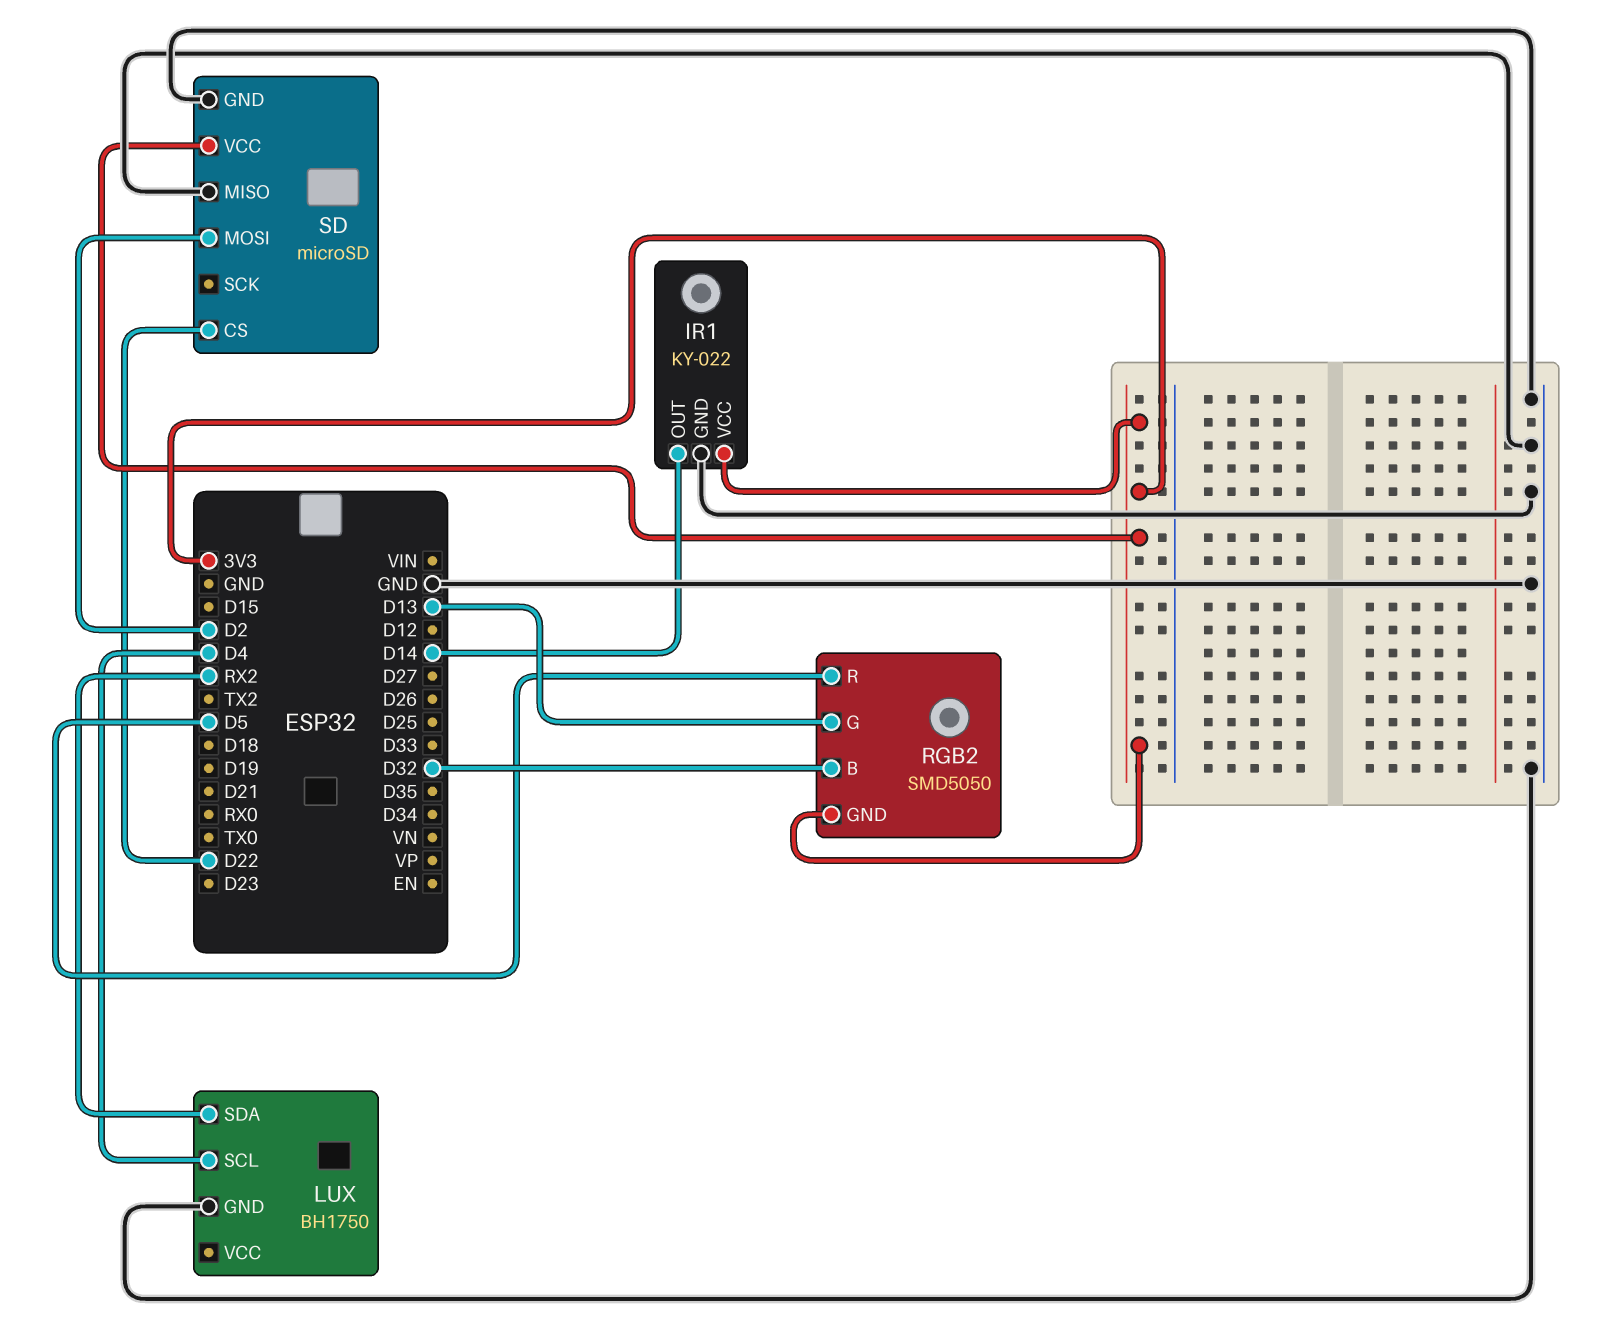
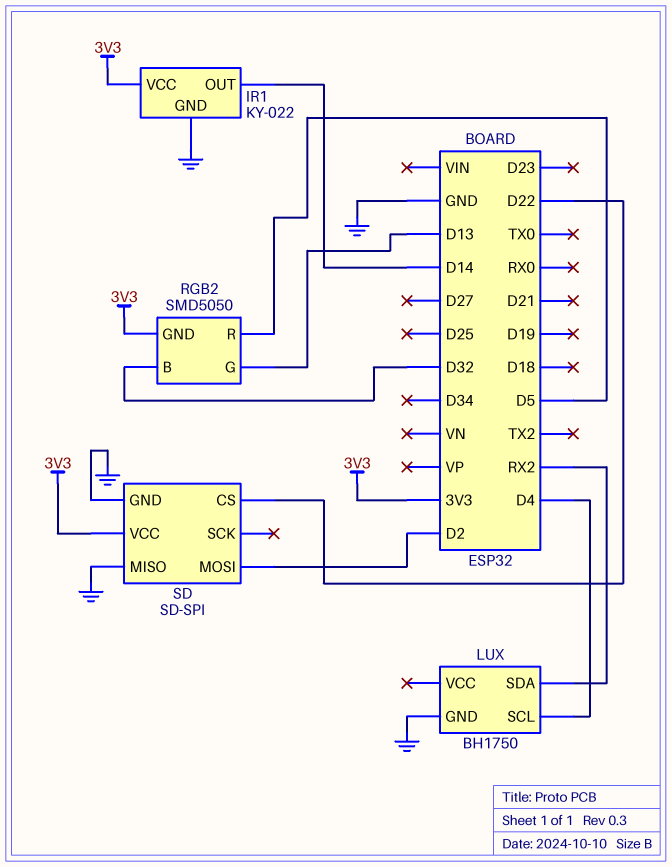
SD: microSD -> SD-SPI

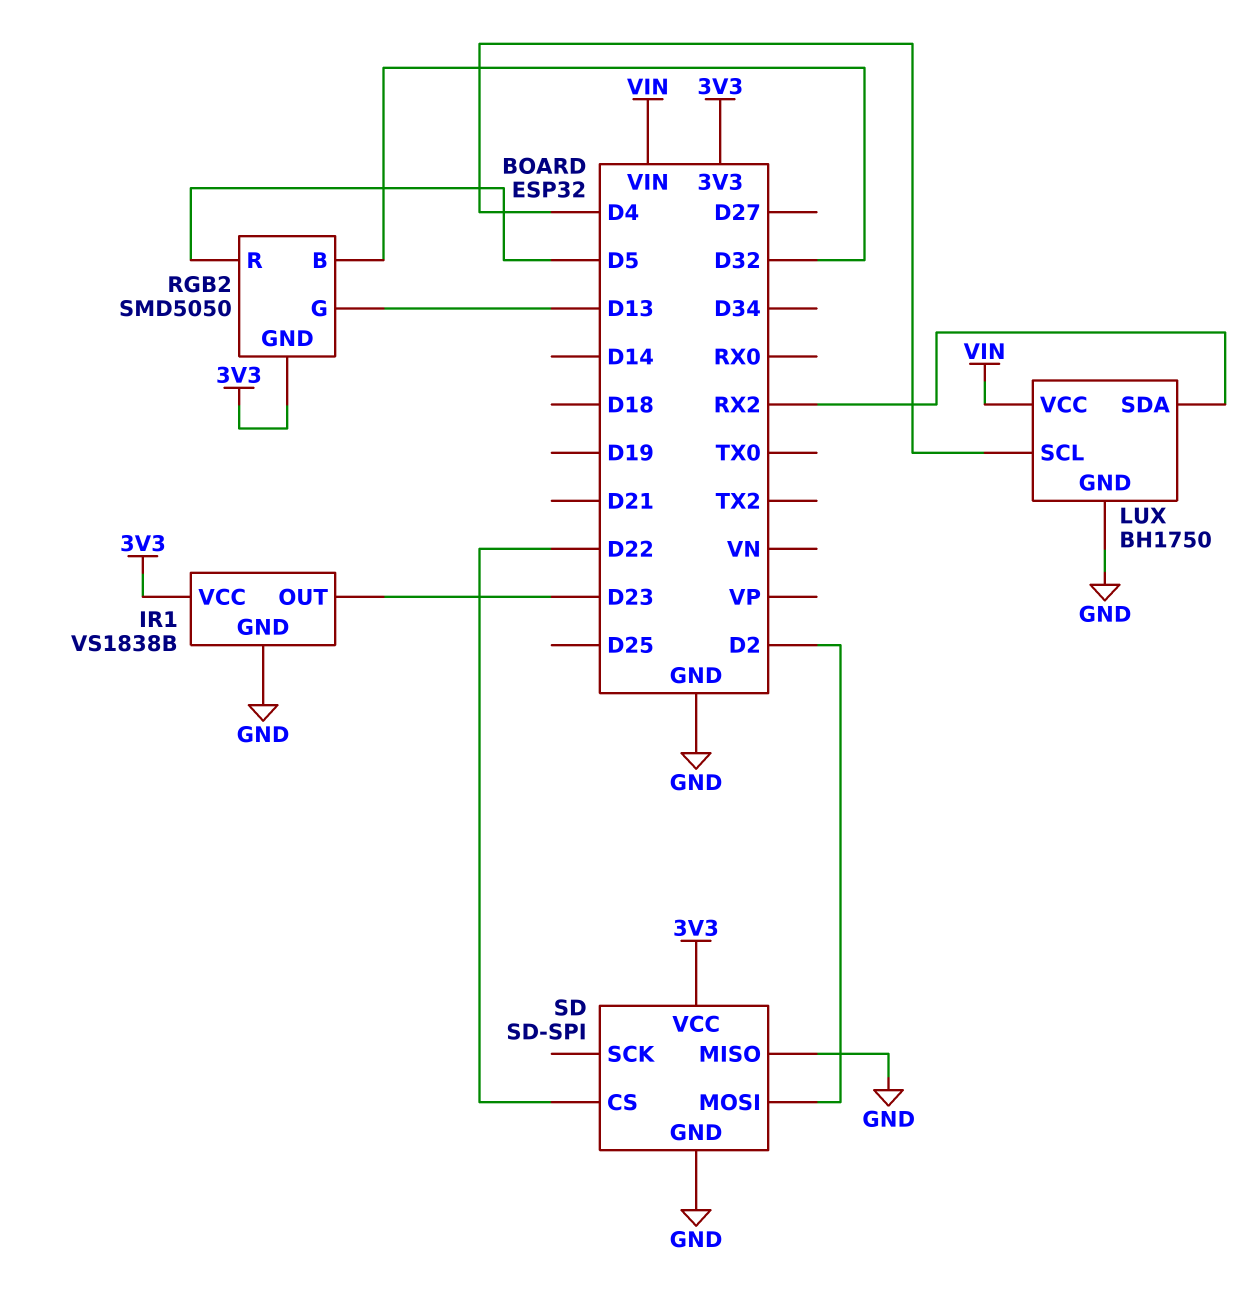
IR1: KY-022 -> VS1838B
IR1 pin OUT: D14 -> D23
LUX pin VCC: none -> VIN

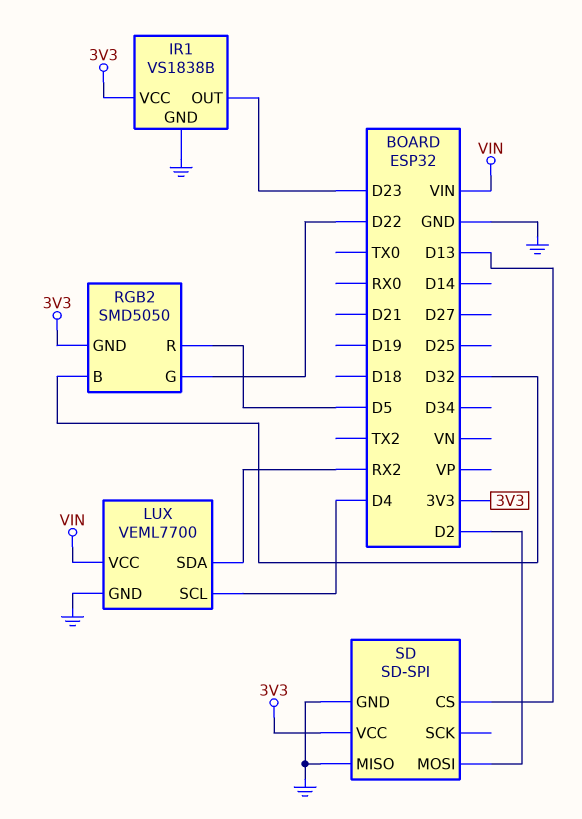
LUX: BH1750 -> VEML7700
RGB2 pin G: D13 -> D22
SD pin CS: D22 -> D13

